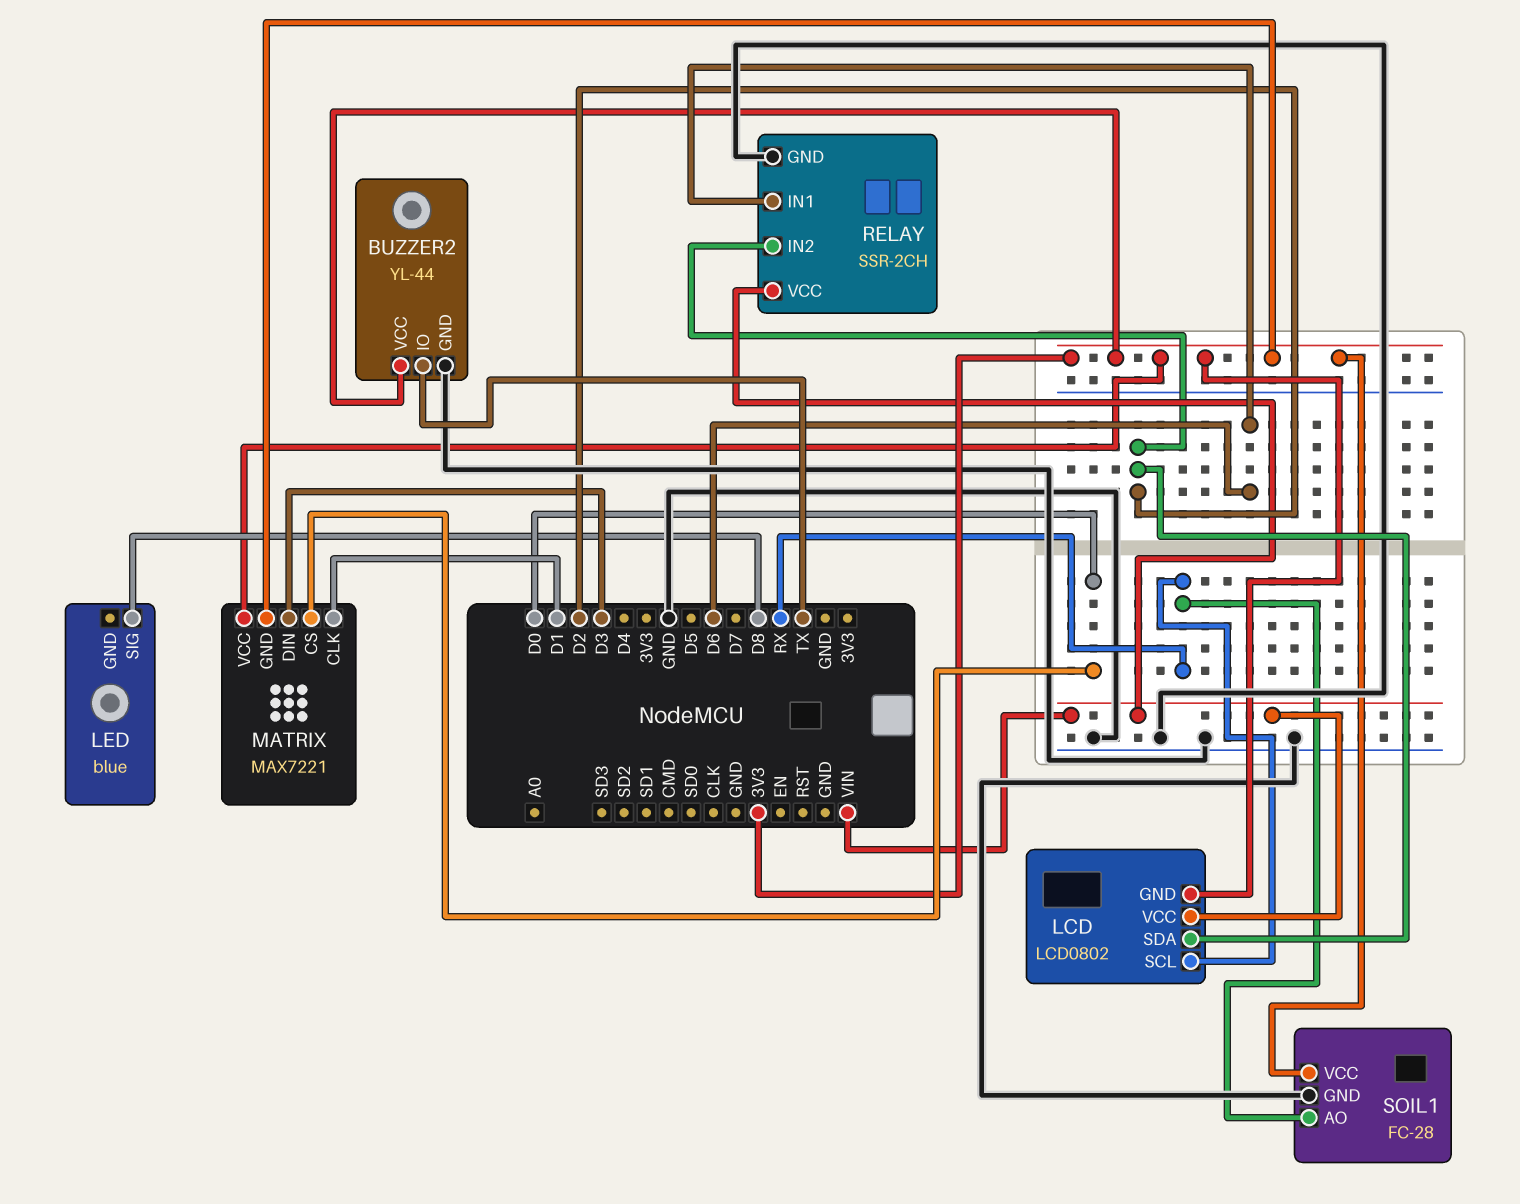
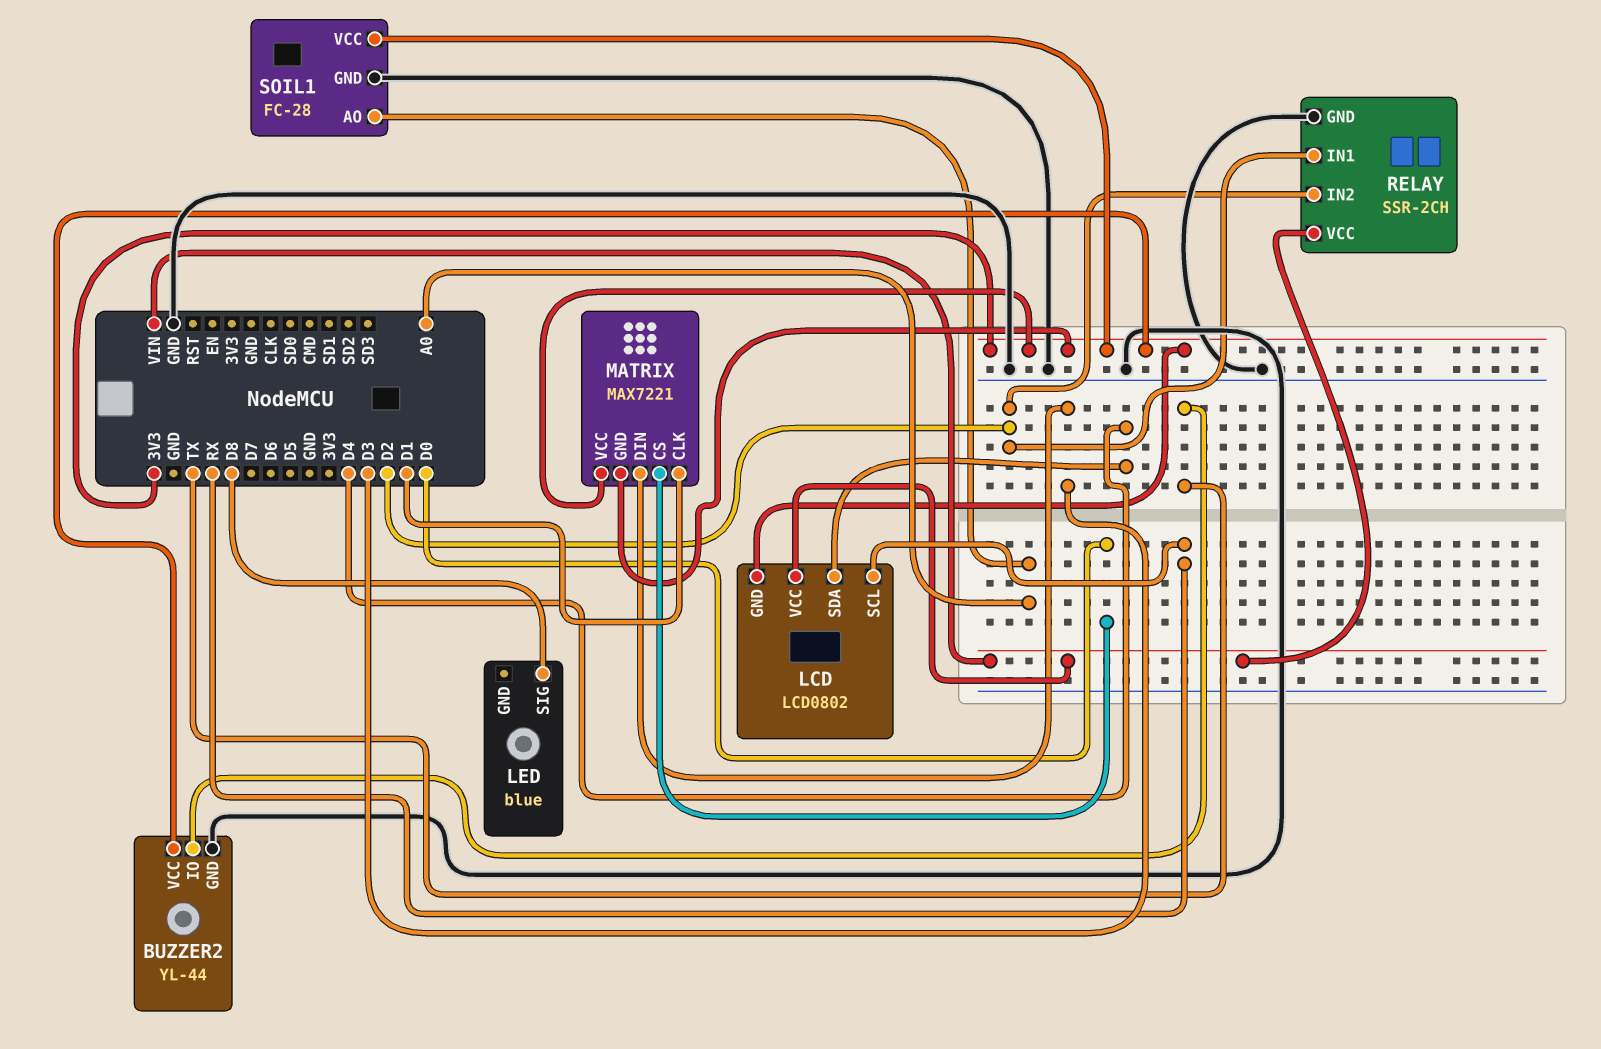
LCD pin SDA: D2 -> D4
RELAY pin IN1: D6 -> D2
SOIL1 pin AO: RX -> A0

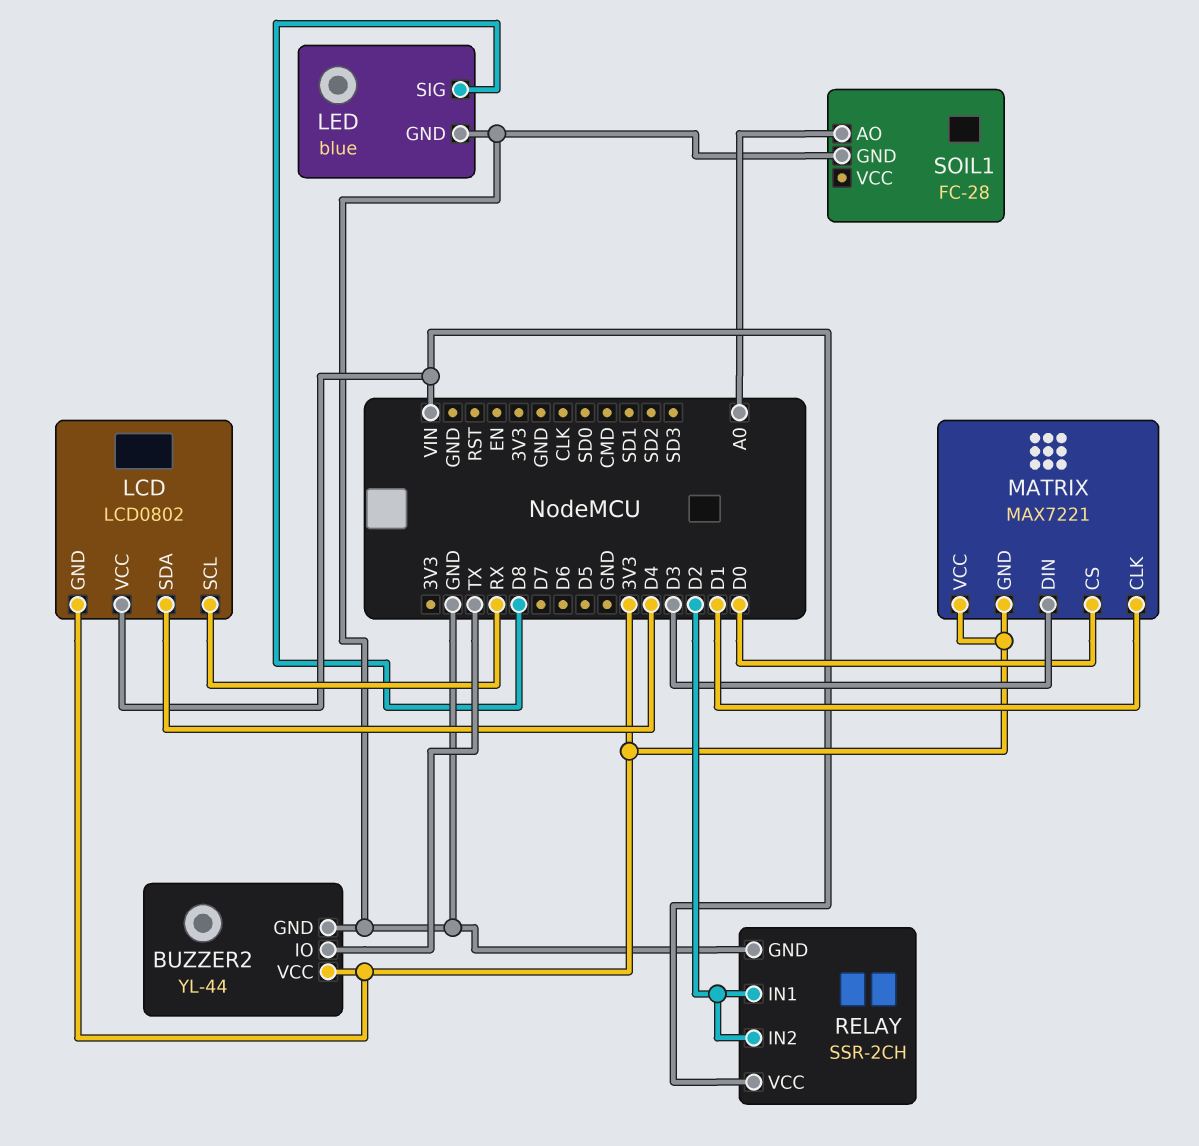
LED pin GND: none -> GND
SOIL1 pin VCC: 3V3 -> none

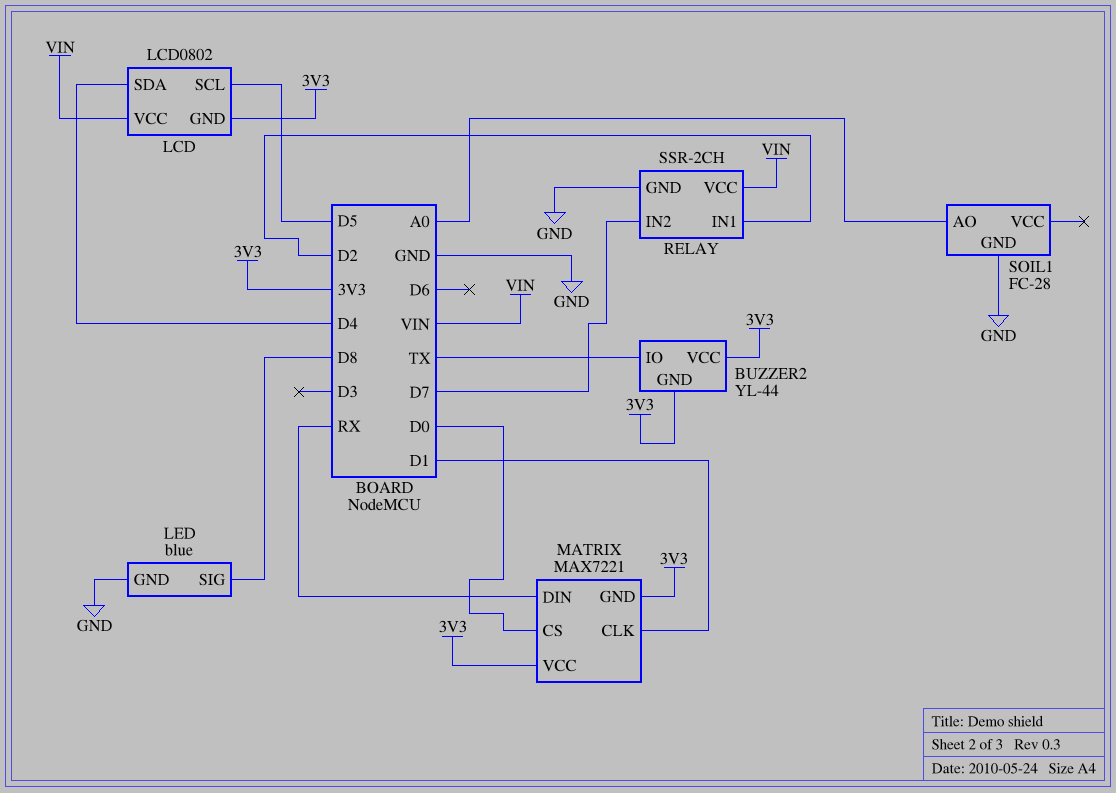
BUZZER2 pin GND: GND -> 3V3
LCD pin SCL: RX -> D5
MATRIX pin DIN: D3 -> RX
RELAY pin IN2: D2 -> D7

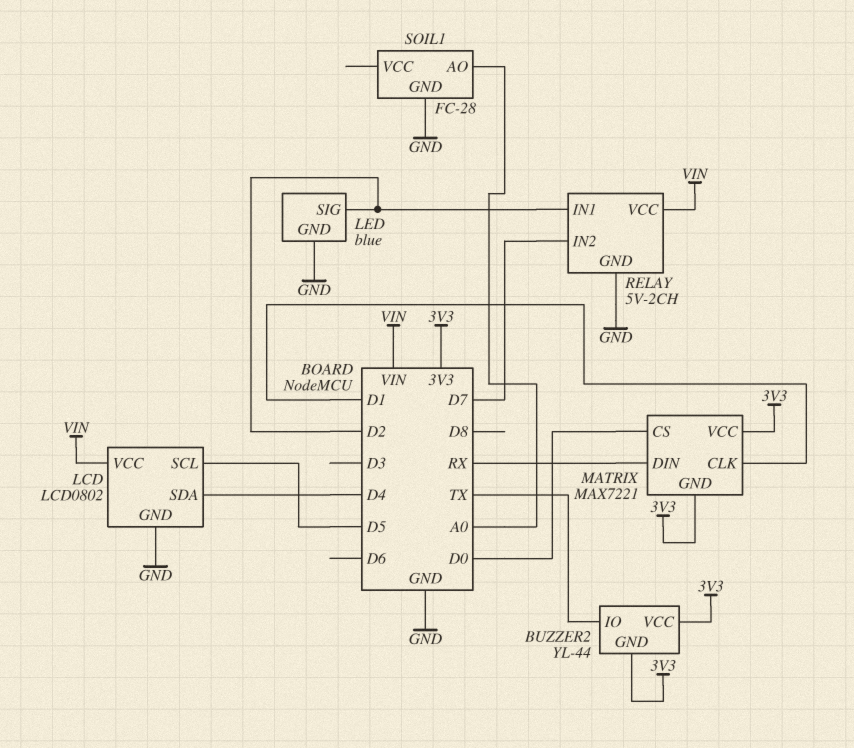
LCD pin GND: 3V3 -> GND
LED pin SIG: D8 -> D2
RELAY: SSR-2CH -> 5V-2CH

